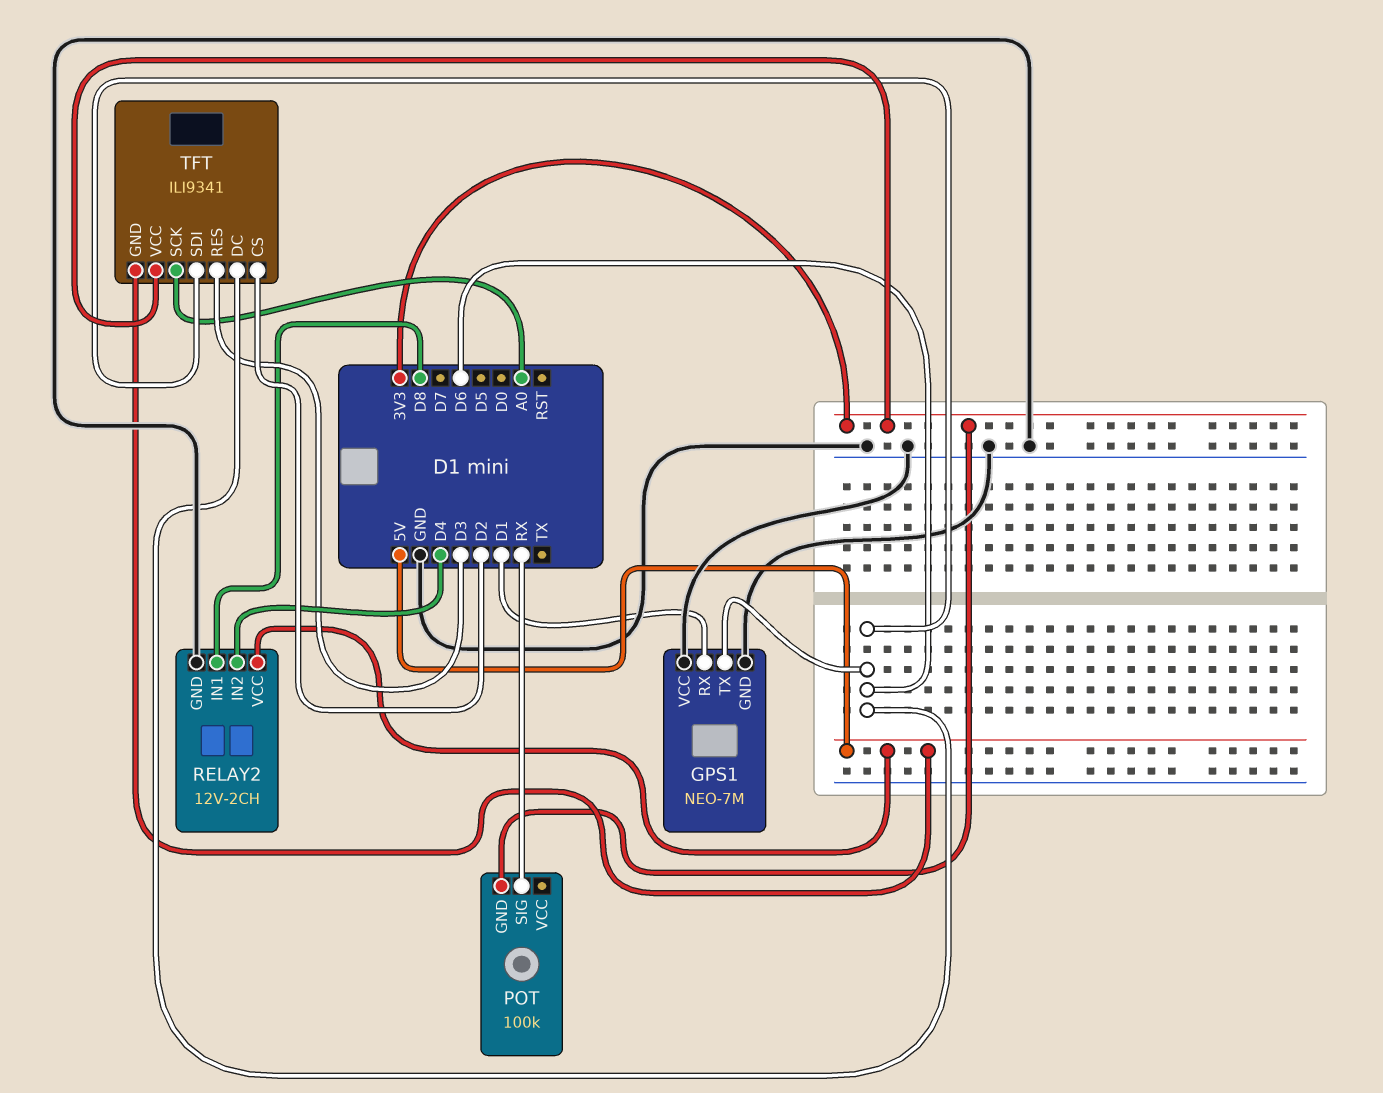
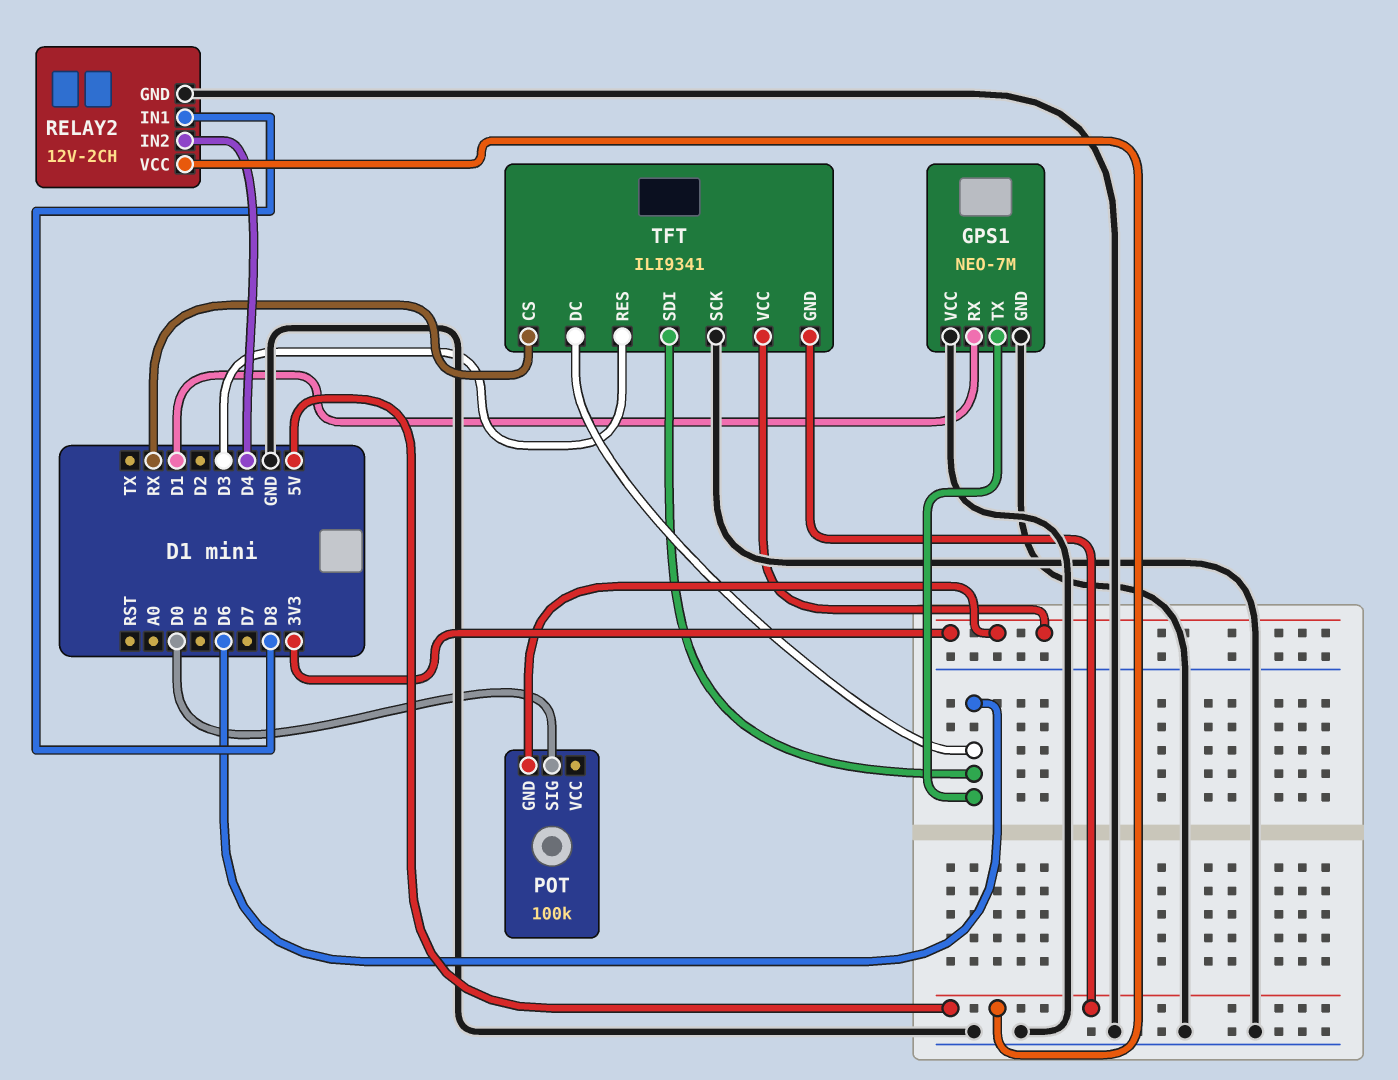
POT pin SIG: RX -> D0
TFT pin CS: D2 -> RX
TFT pin SCK: A0 -> GND

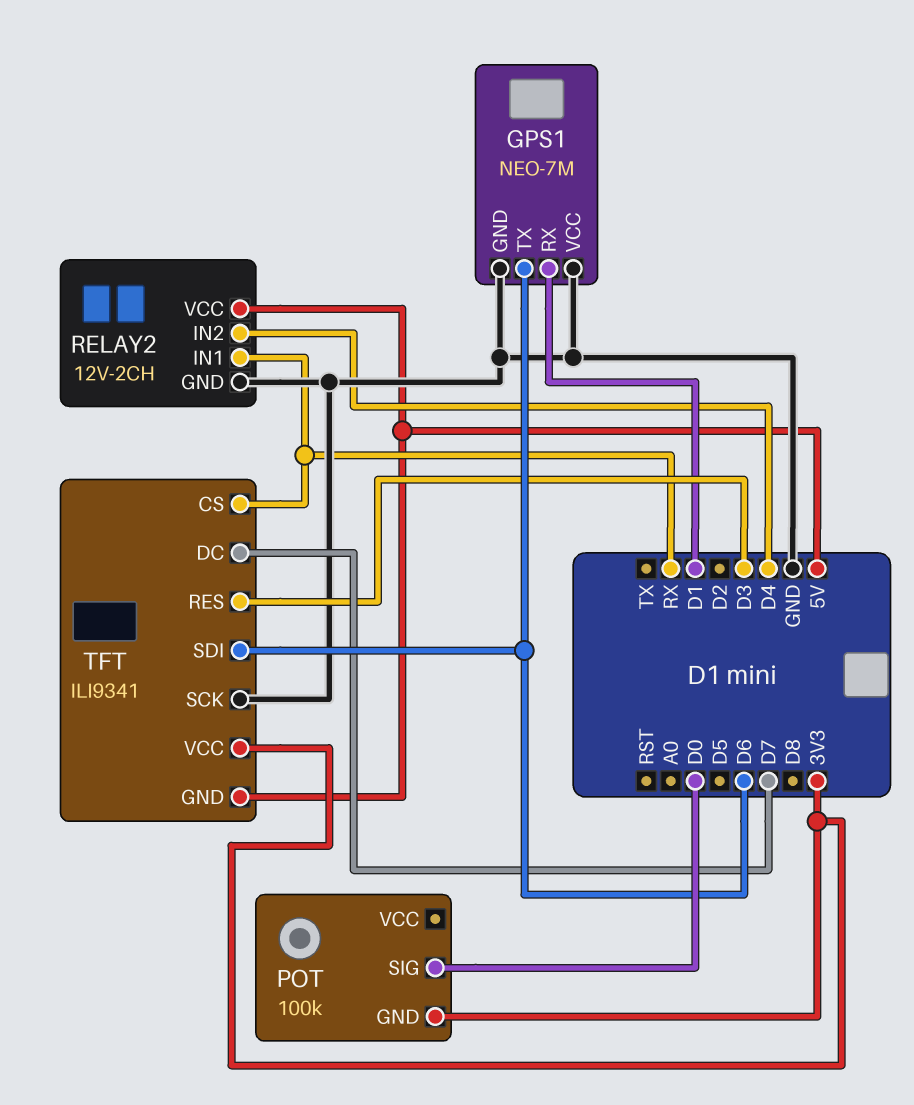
RELAY2 pin IN1: D8 -> RX
TFT pin DC: D6 -> D7

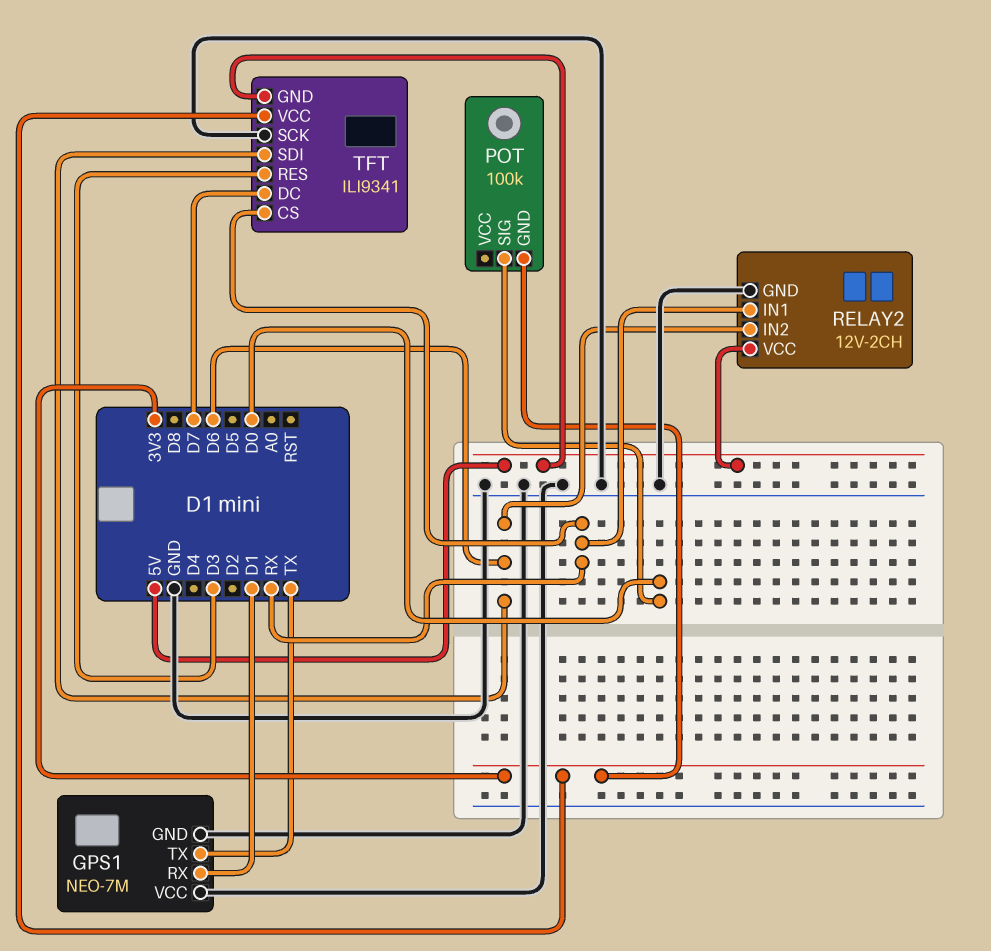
GPS1 pin TX: D6 -> TX
RELAY2 pin IN2: D4 -> D6

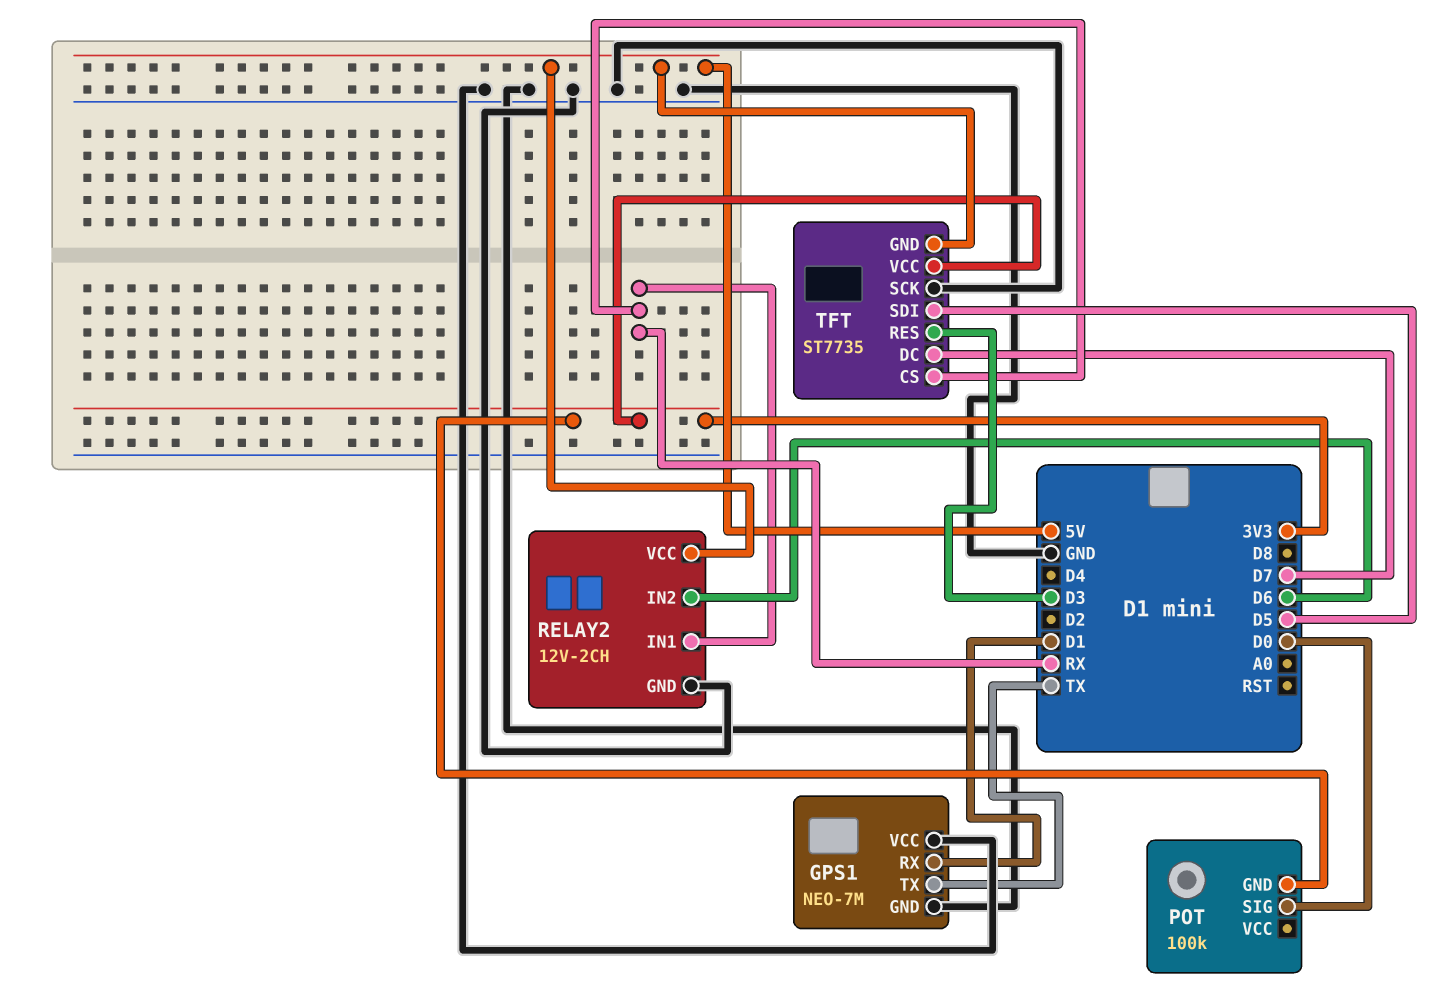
TFT: ILI9341 -> ST7735
TFT pin SDI: D6 -> D5

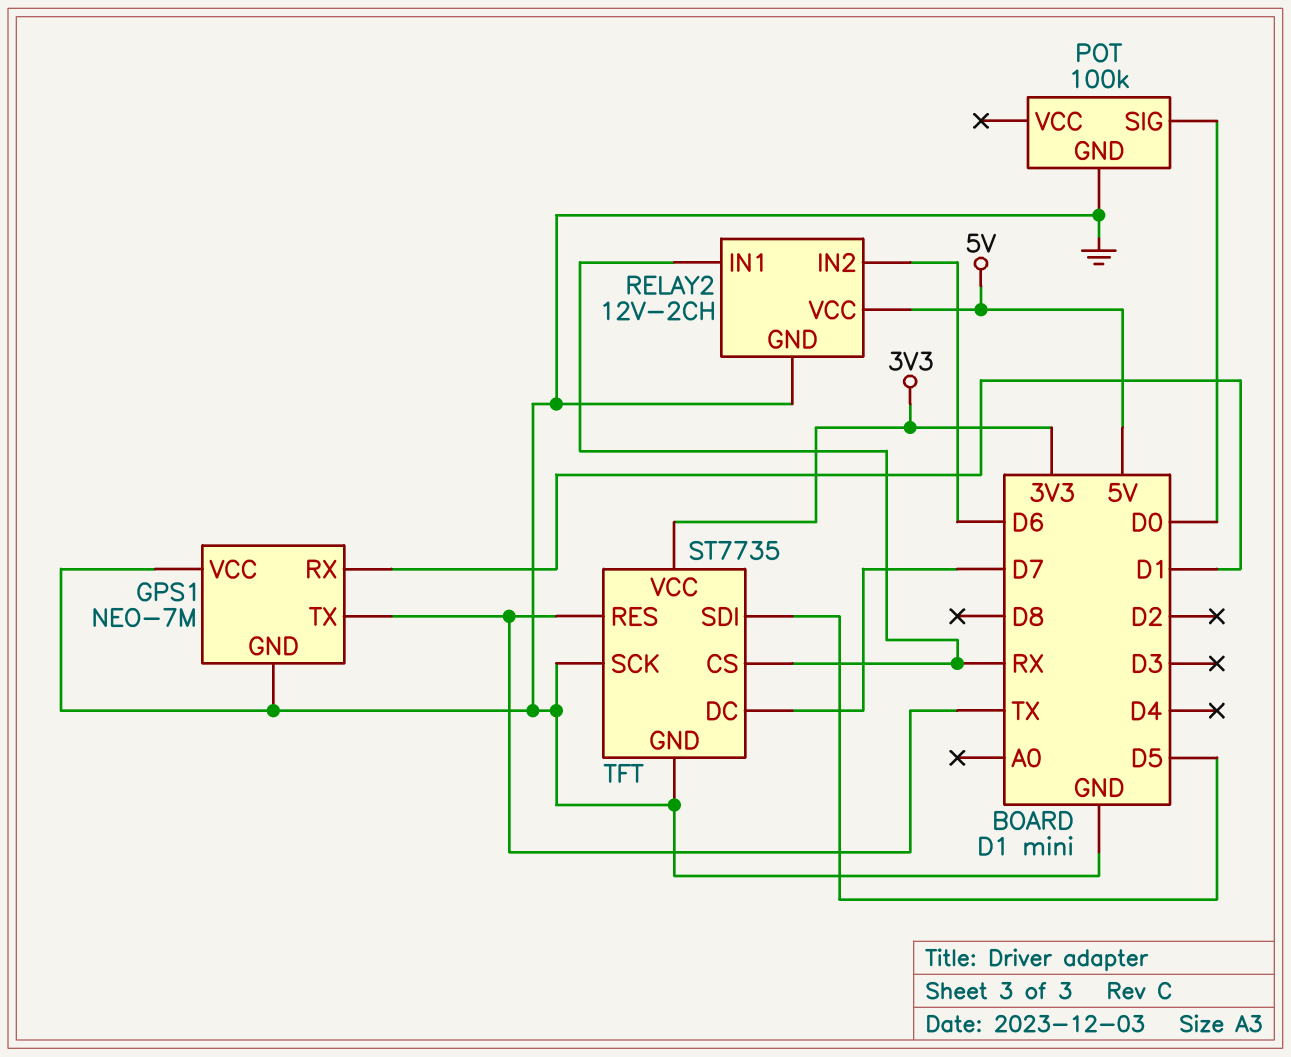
POT pin GND: 3V3 -> GND
TFT pin GND: 5V -> GND
TFT pin RES: D3 -> TX

